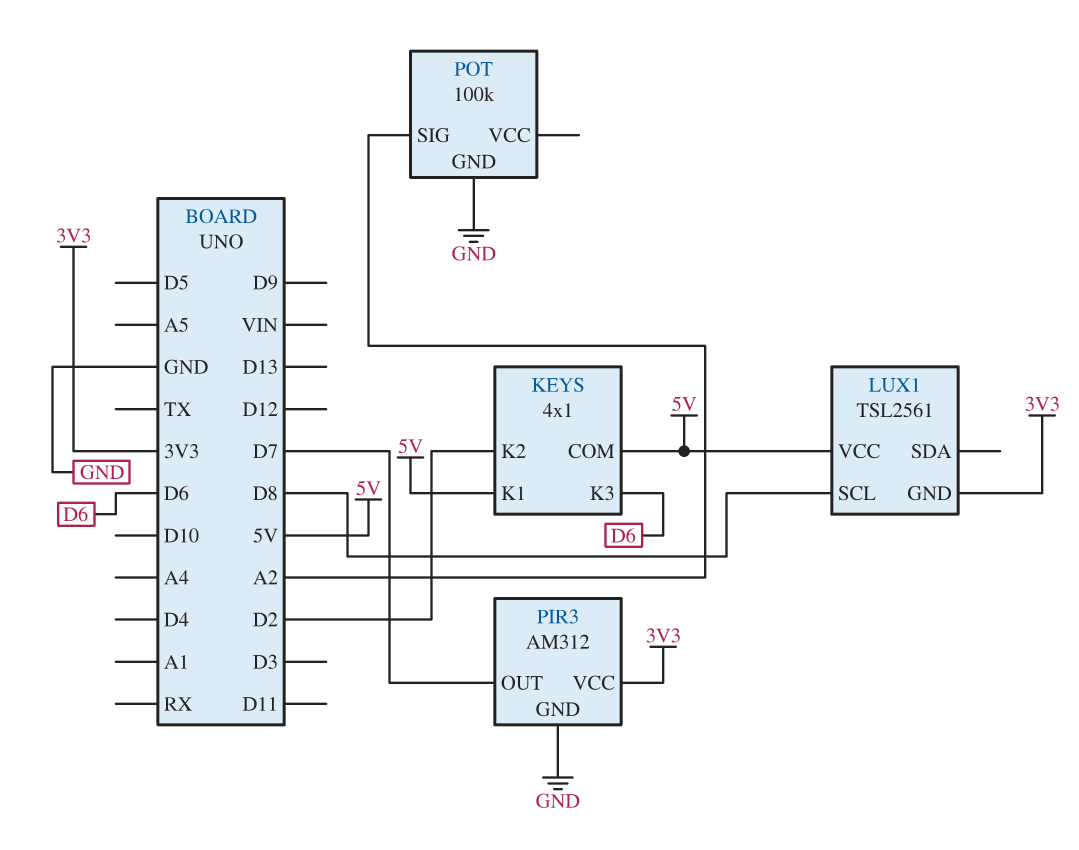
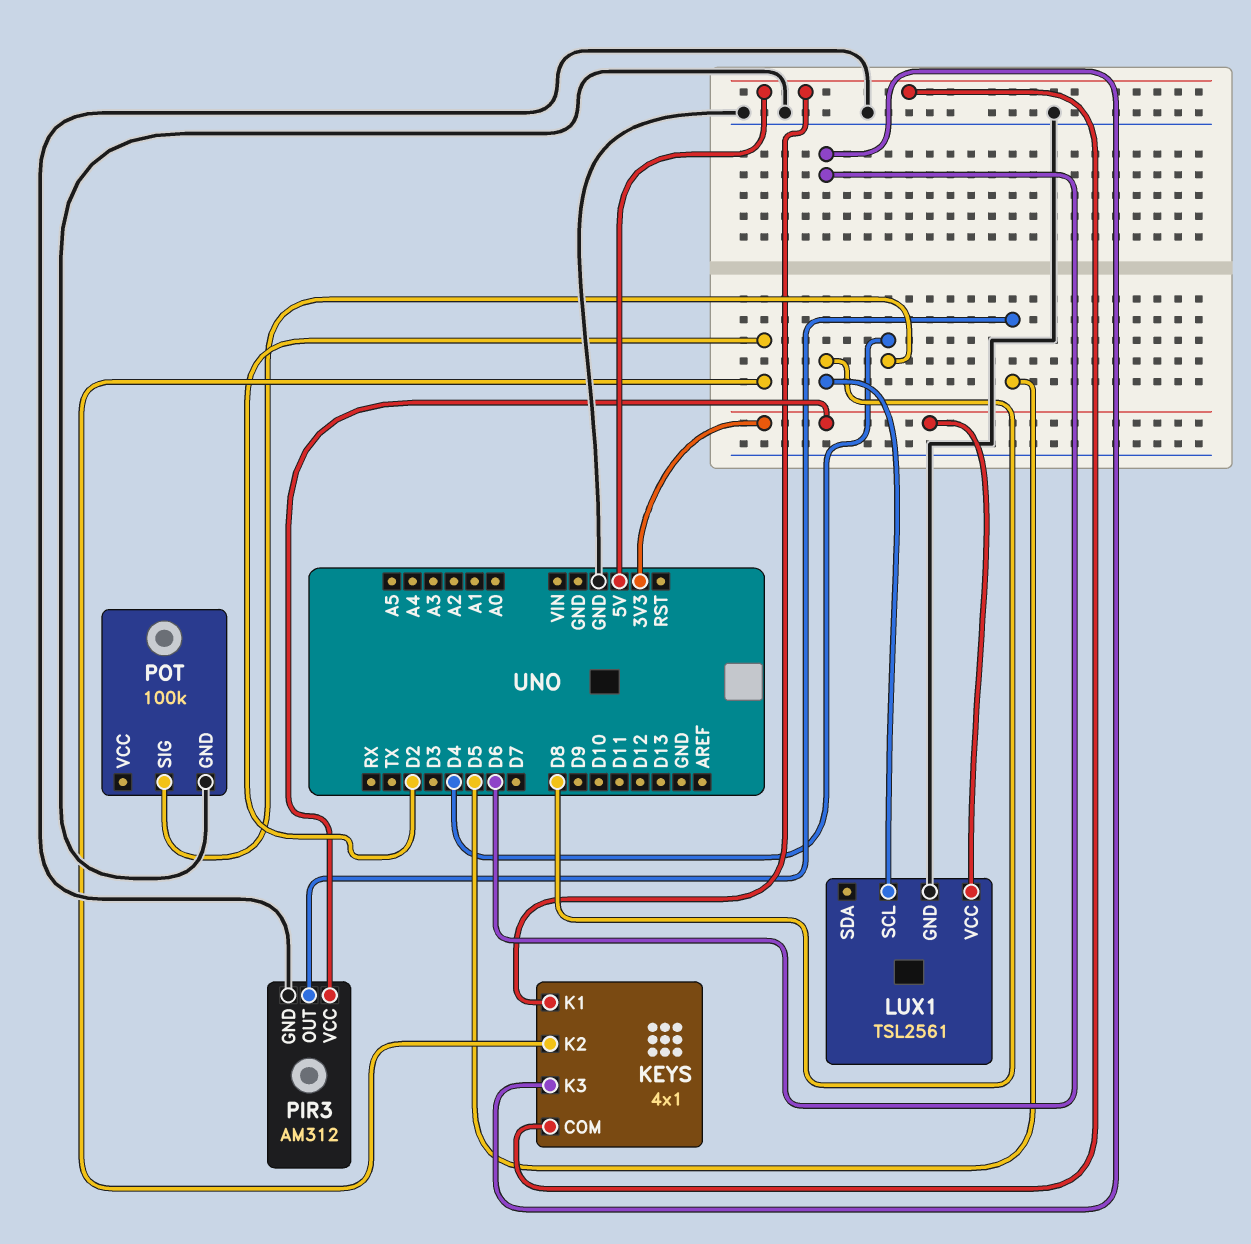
LUX1 pin GND: 3V3 -> GND
LUX1 pin VCC: 5V -> 3V3
PIR3 pin OUT: D7 -> D5
POT pin SIG: A2 -> D4

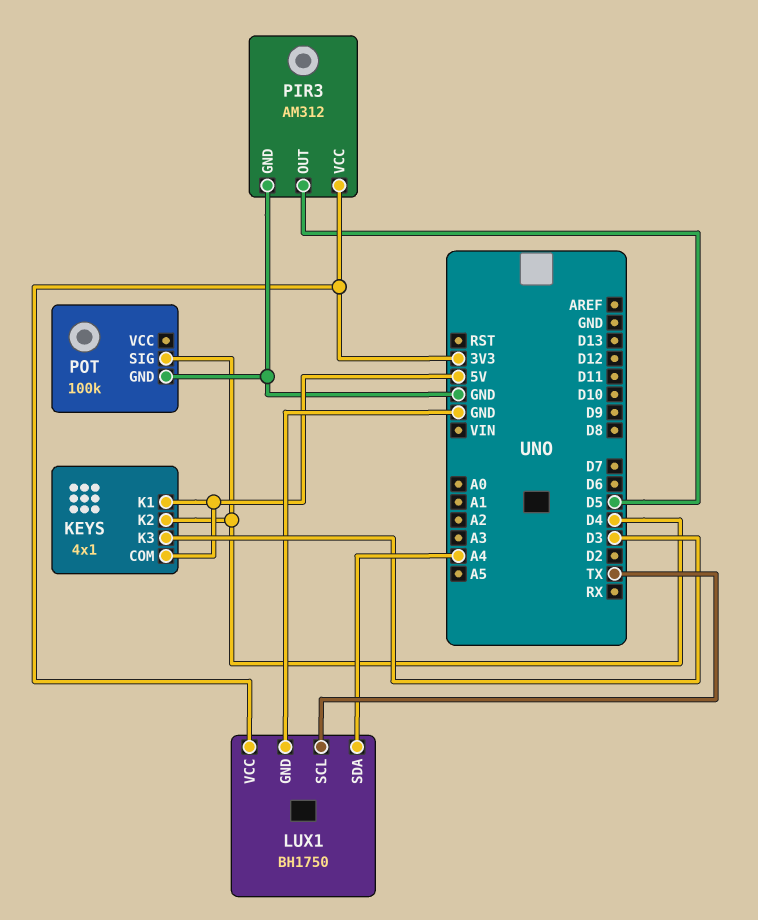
KEYS pin K2: D2 -> D4
KEYS pin K3: D6 -> D3
LUX1: TSL2561 -> BH1750
LUX1 pin SCL: D8 -> TX
LUX1 pin SDA: none -> A4

